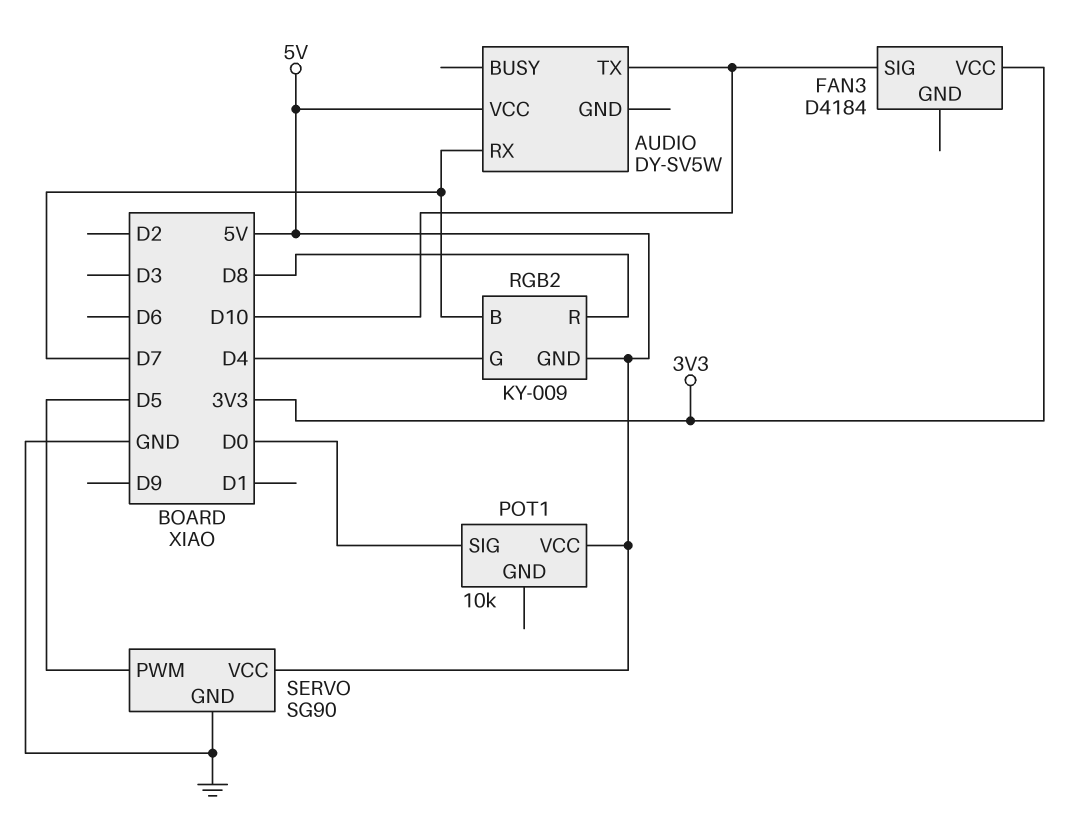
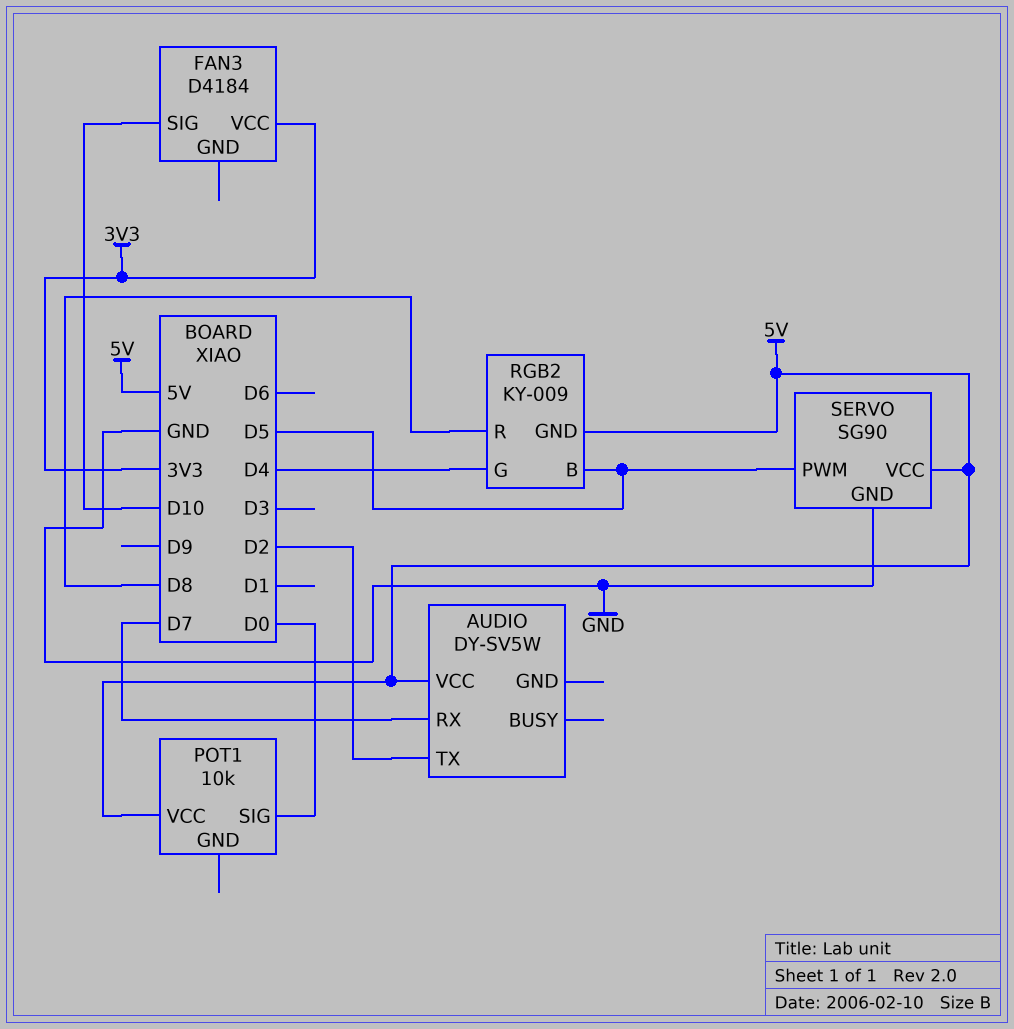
AUDIO pin TX: D10 -> D2
RGB2 pin B: D7 -> D5

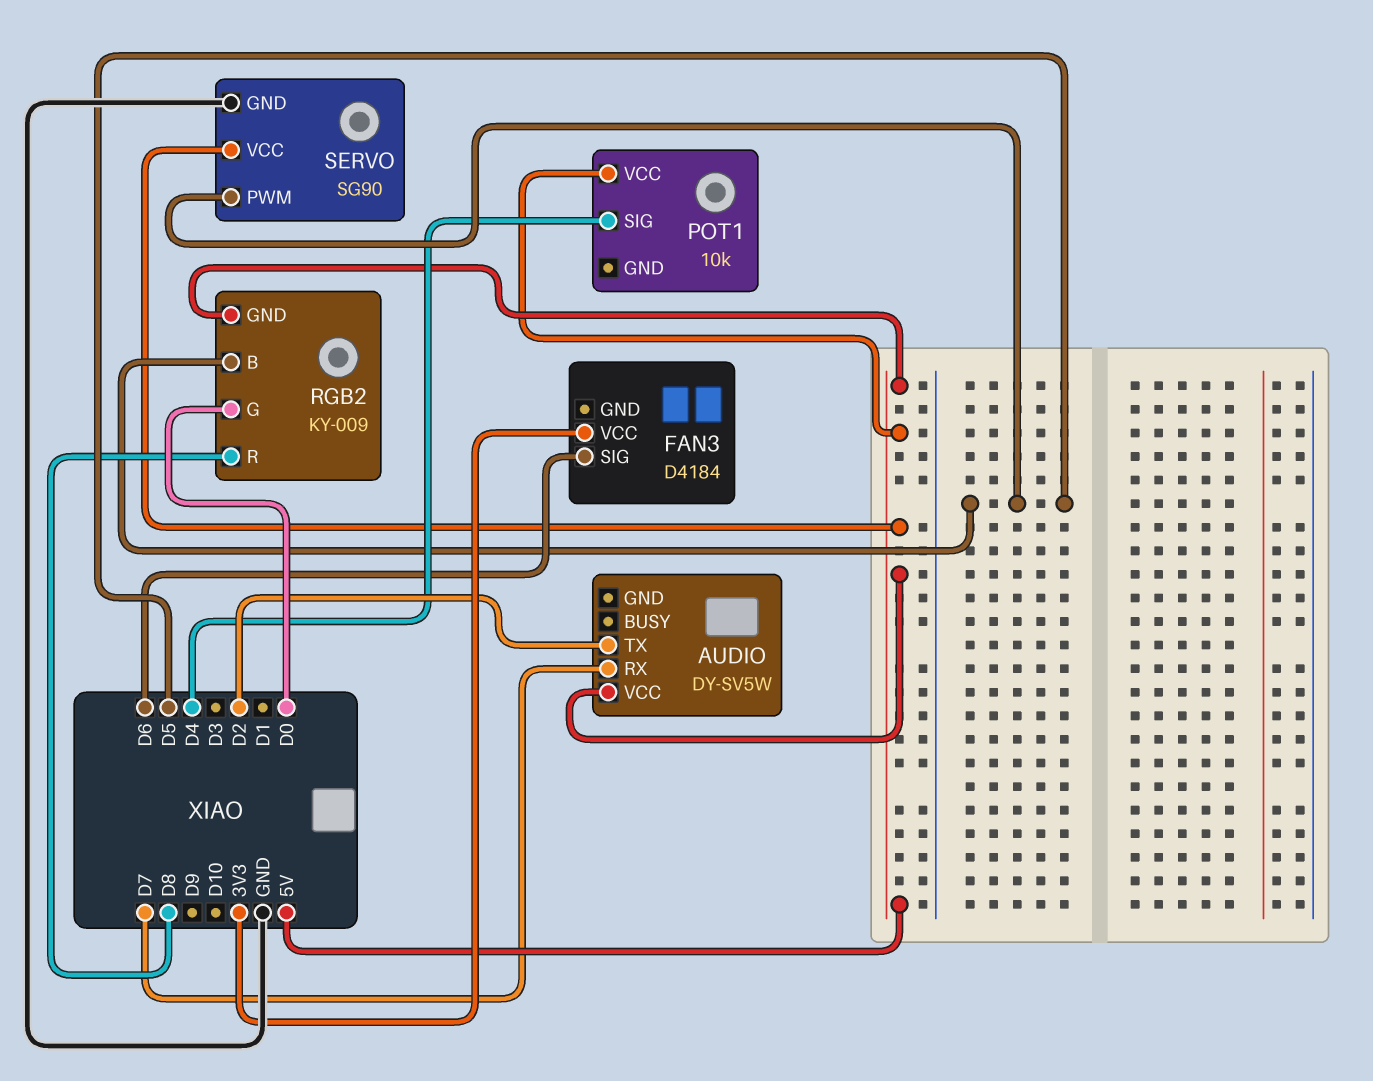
FAN3 pin SIG: D10 -> D6
POT1 pin SIG: D0 -> D4
RGB2 pin G: D4 -> D0

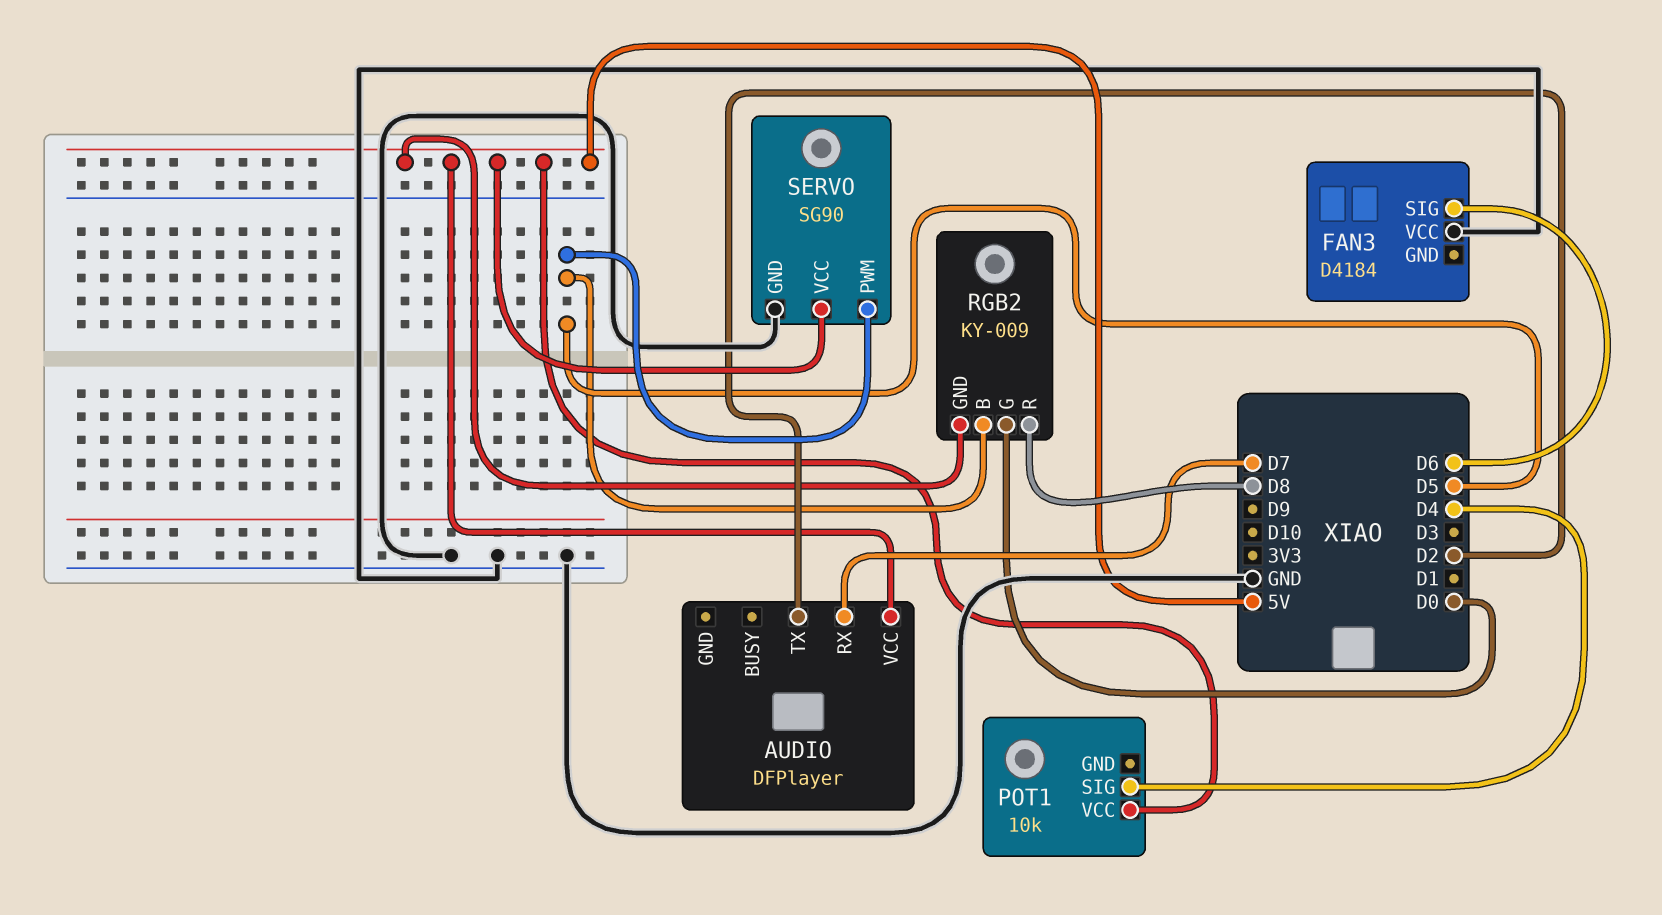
AUDIO: DY-SV5W -> DFPlayer
FAN3 pin VCC: 3V3 -> GND

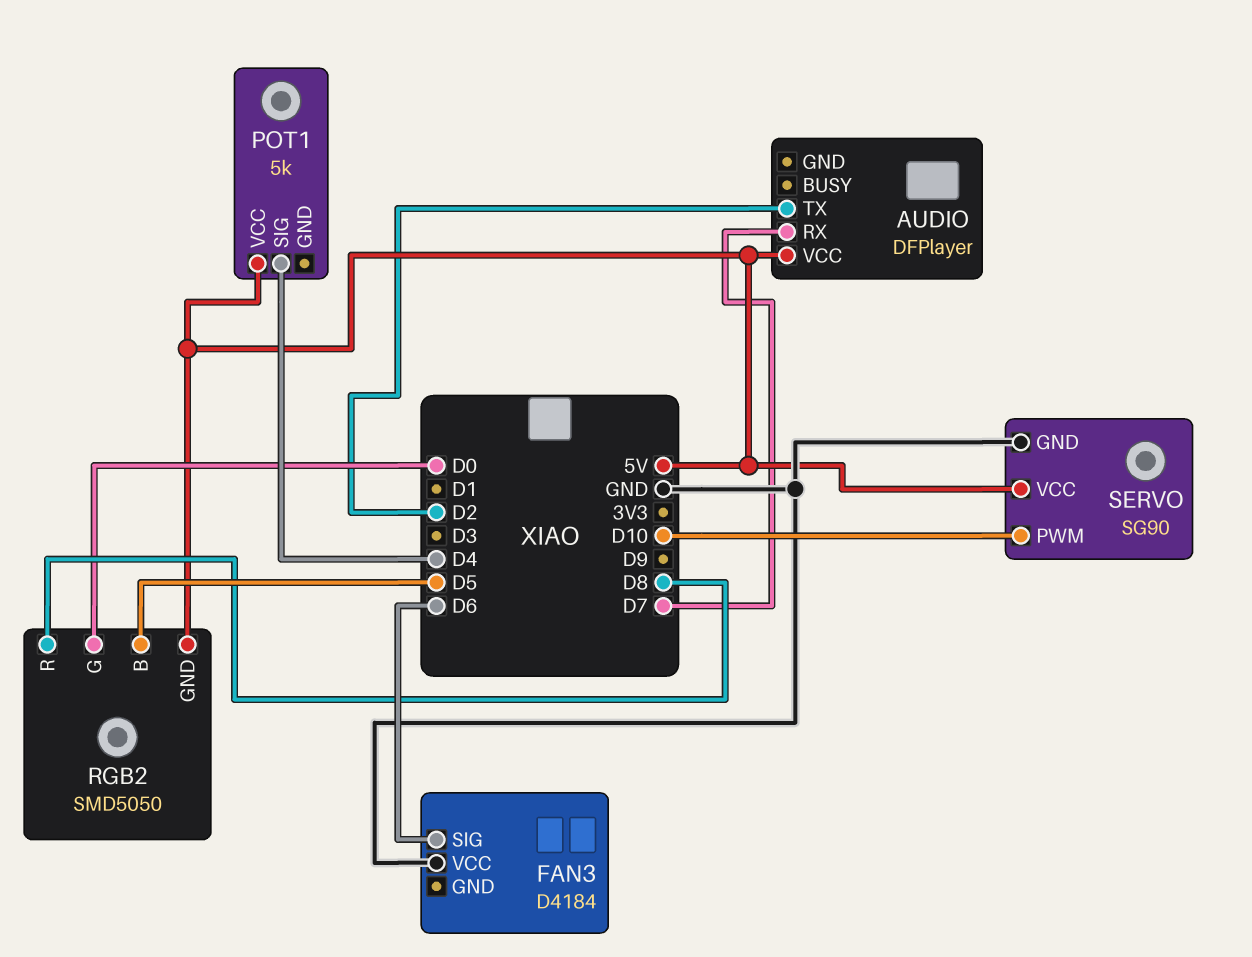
POT1: 10k -> 5k
RGB2: KY-009 -> SMD5050
SERVO pin PWM: D5 -> D10

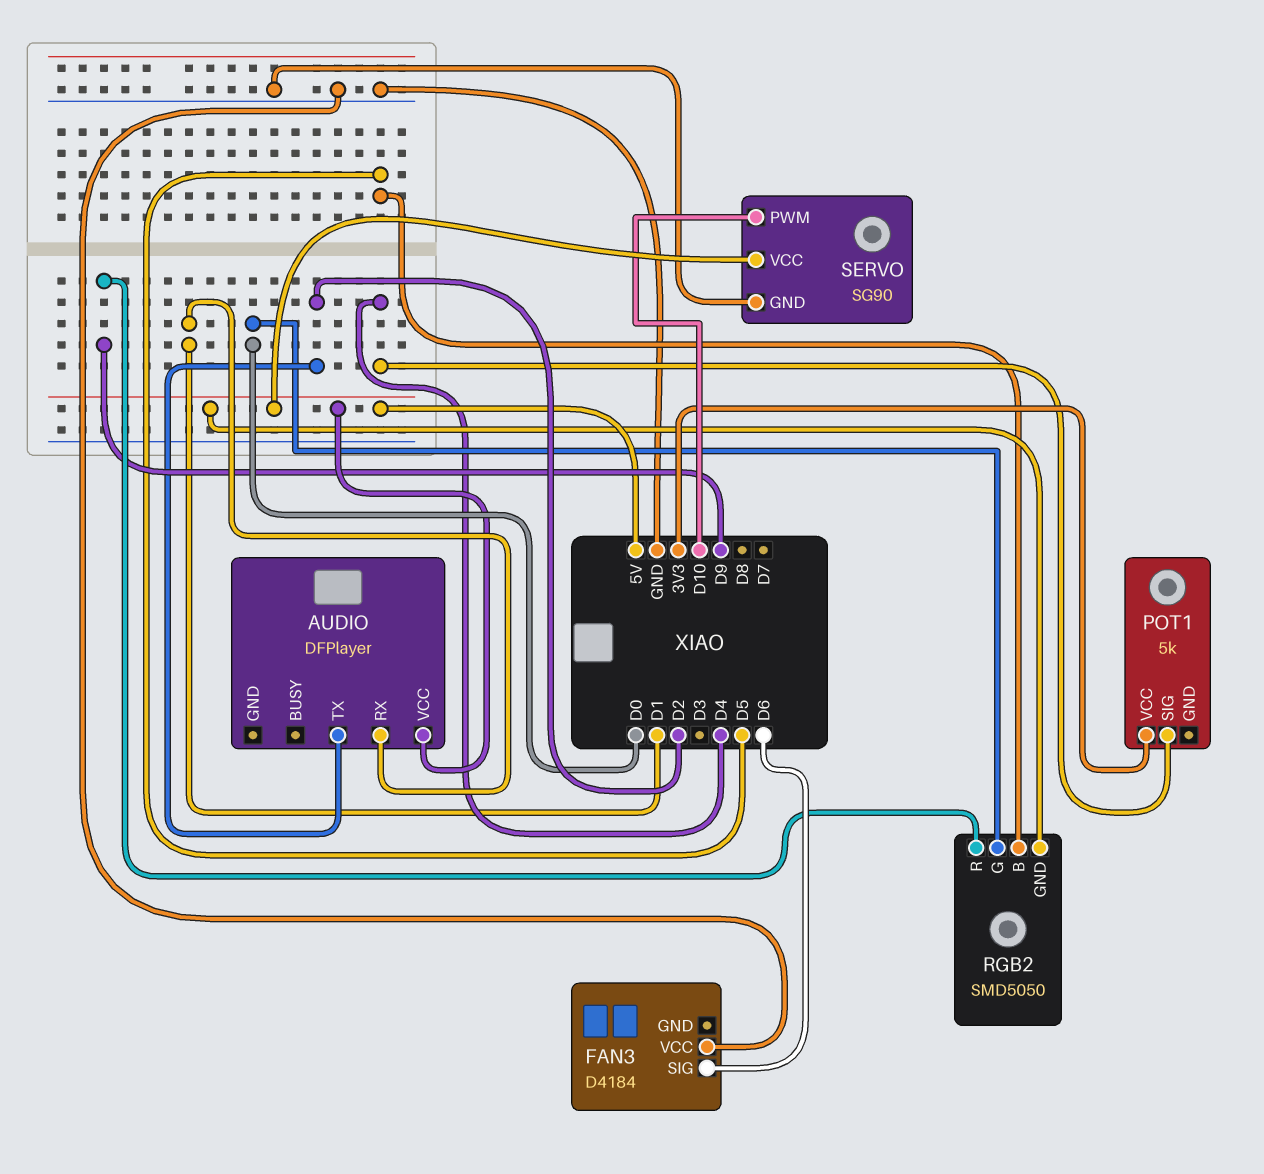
AUDIO pin RX: D7 -> D1
POT1 pin VCC: 5V -> 3V3
RGB2 pin R: D8 -> D9

